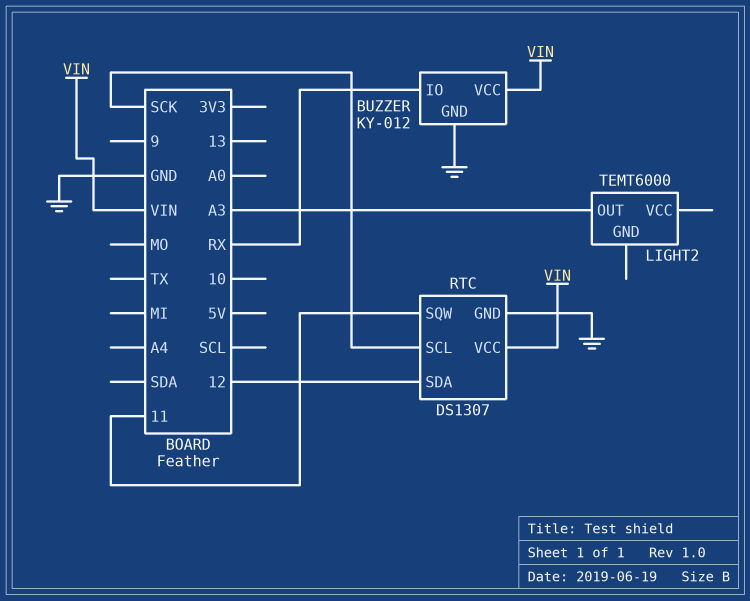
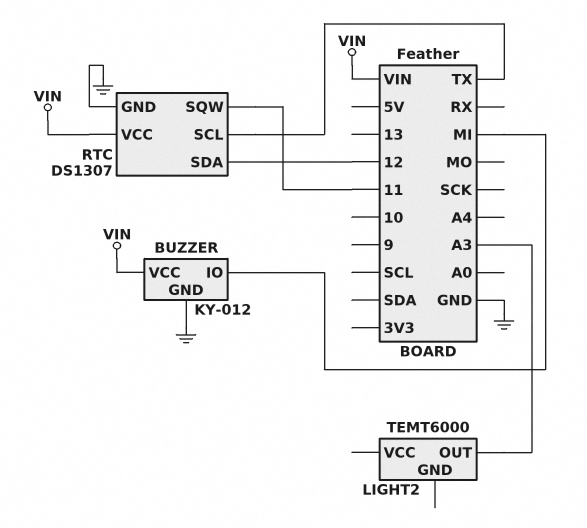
BUZZER pin IO: RX -> MI
RTC pin SCL: SCK -> TX

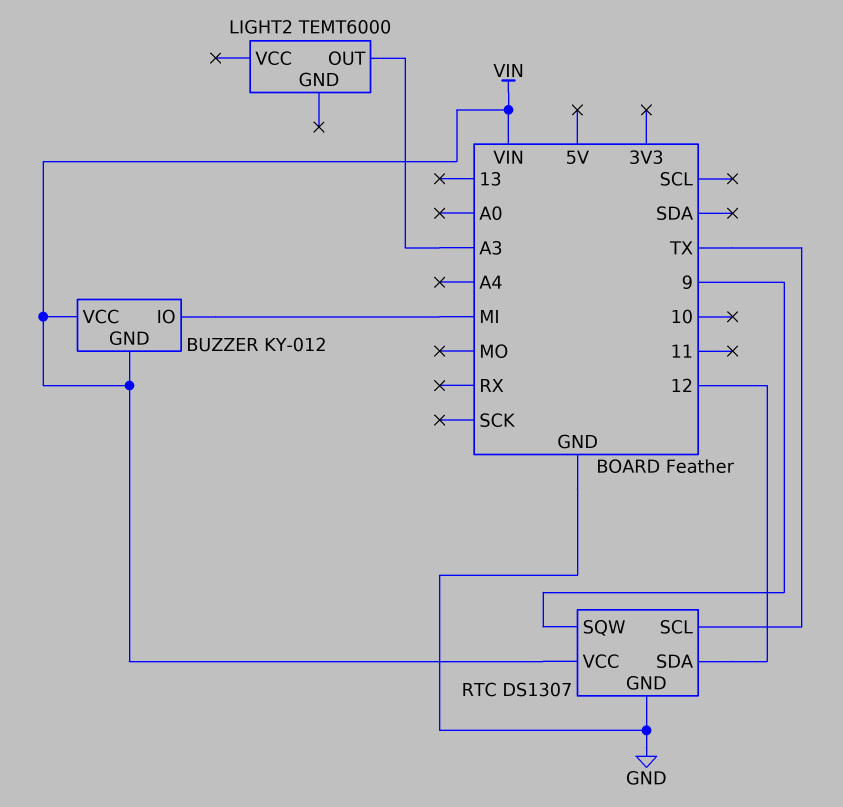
BUZZER pin GND: GND -> VIN
RTC pin SQW: 11 -> 9

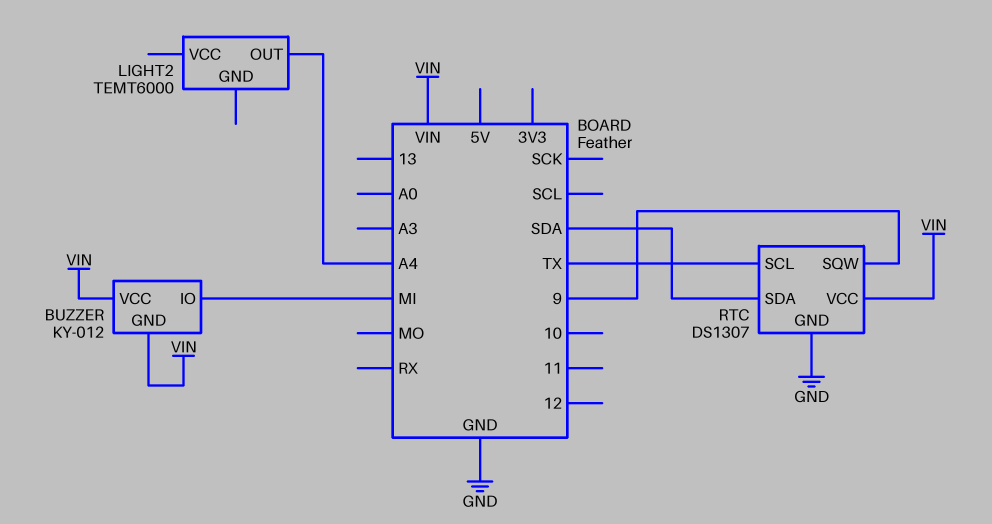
LIGHT2 pin OUT: A3 -> A4
RTC pin SDA: 12 -> SDA

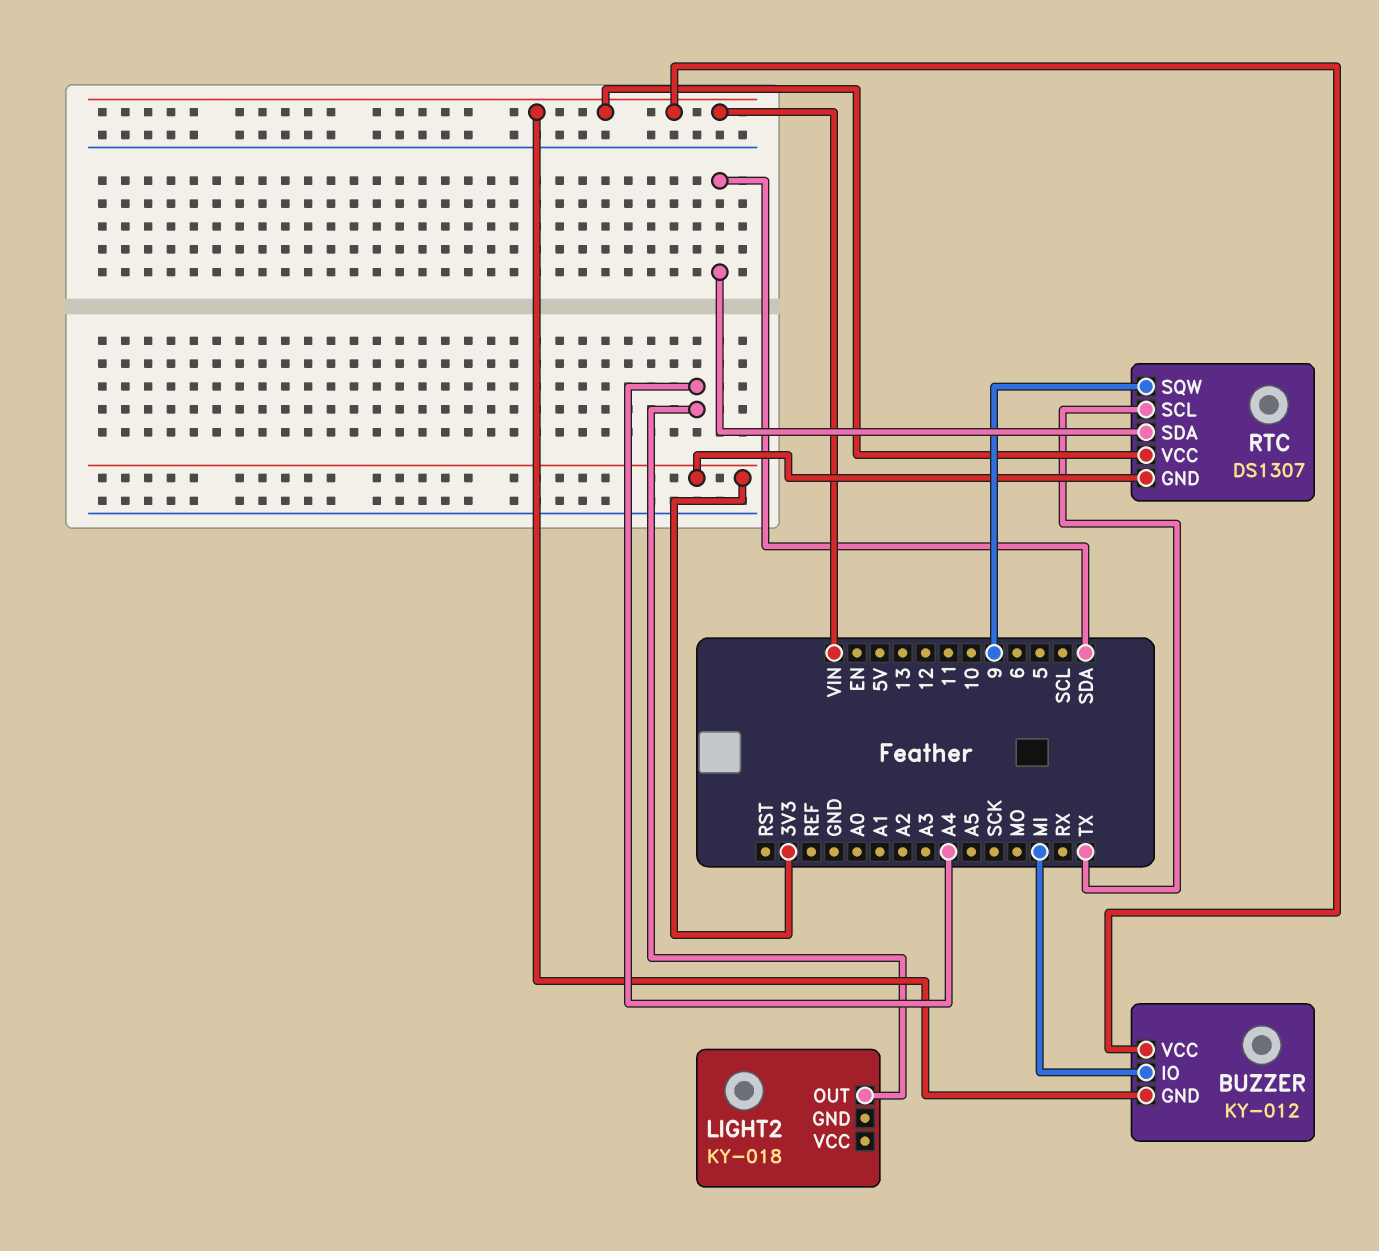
LIGHT2: TEMT6000 -> KY-018
RTC pin GND: GND -> 3V3

